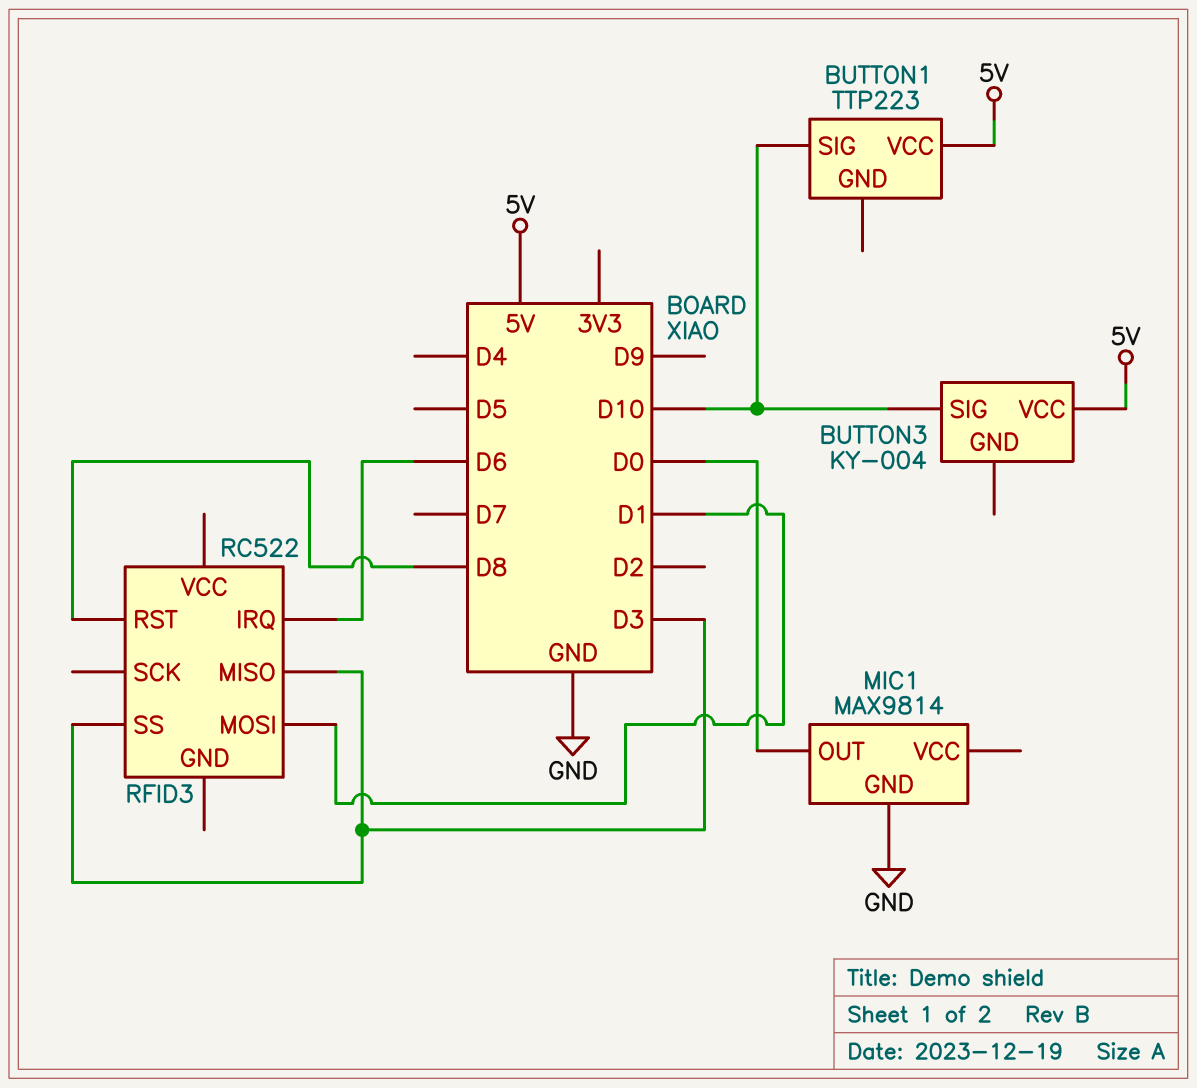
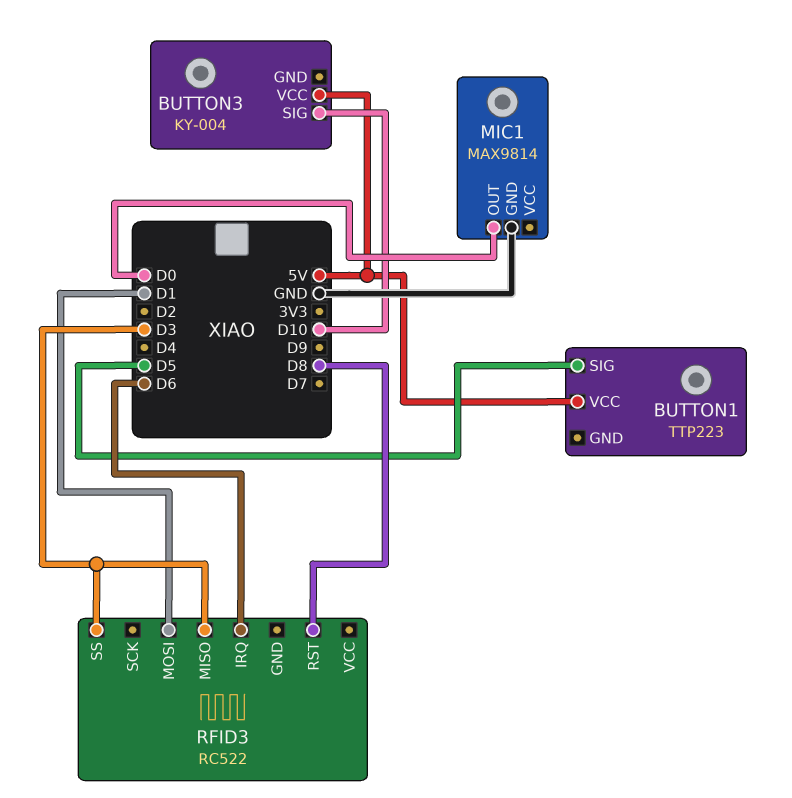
BUTTON1 pin SIG: D10 -> D5

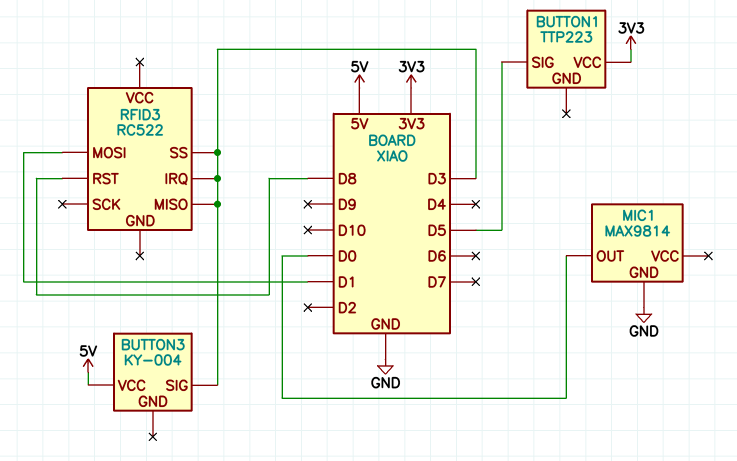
BUTTON1 pin VCC: 5V -> 3V3
BUTTON3 pin SIG: D10 -> D3
RFID3 pin IRQ: D6 -> D3

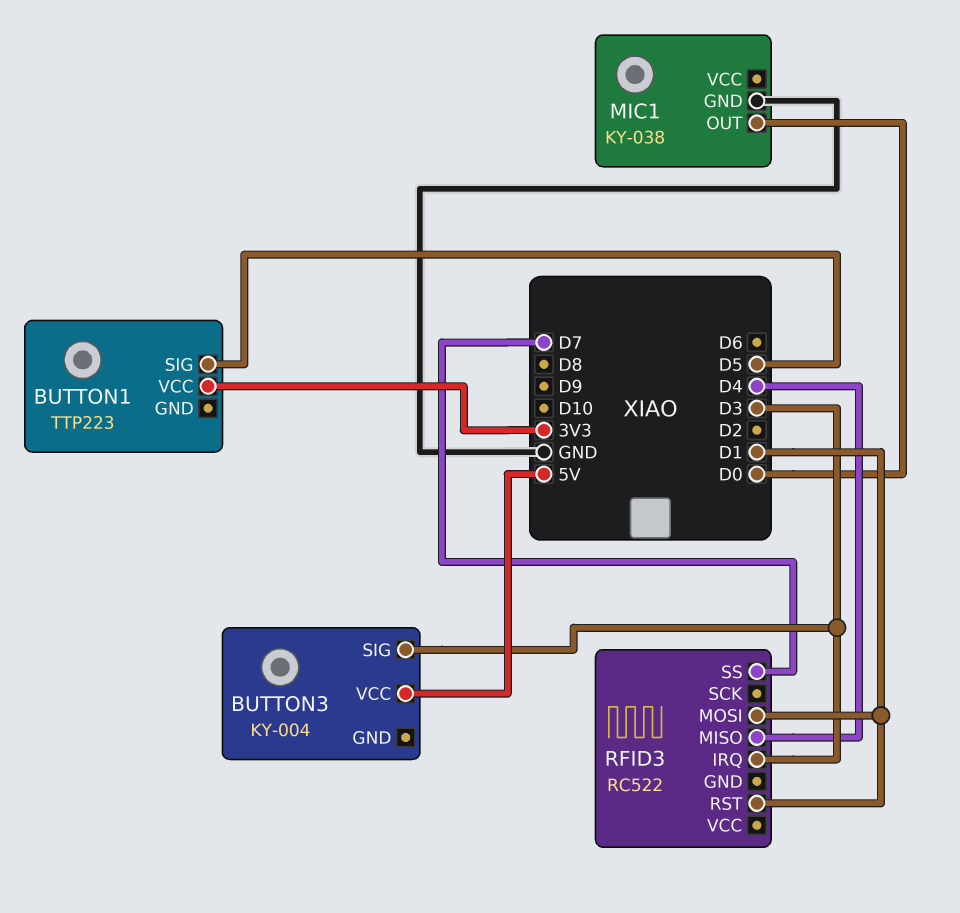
MIC1: MAX9814 -> KY-038
RFID3 pin MISO: D3 -> D4
RFID3 pin RST: D8 -> D1
RFID3 pin SS: D3 -> D7

